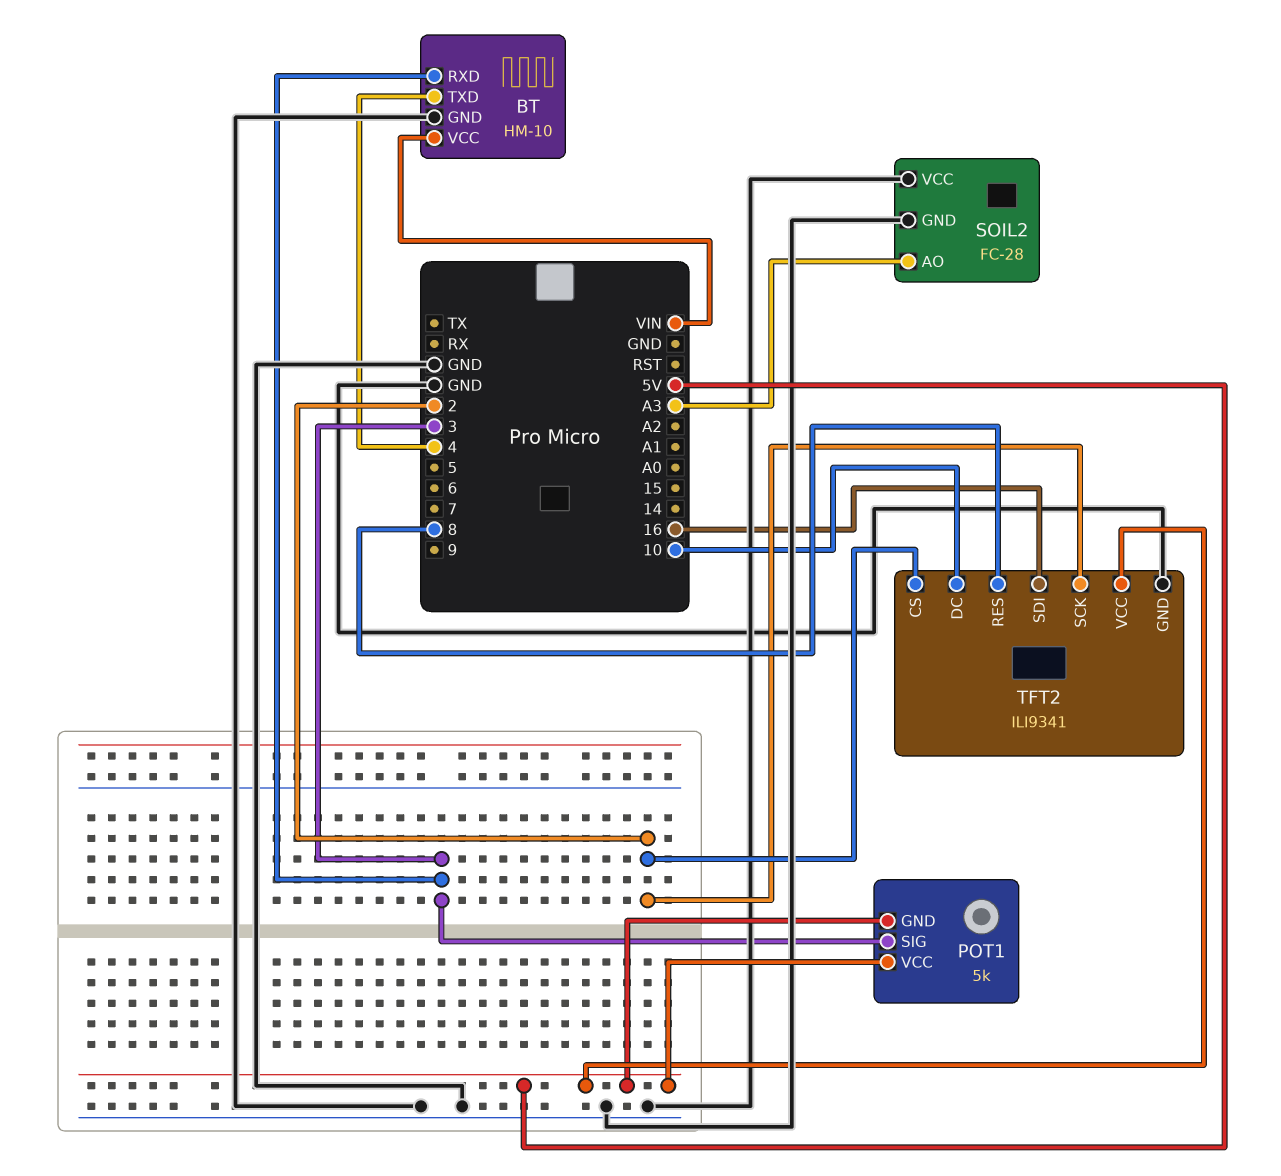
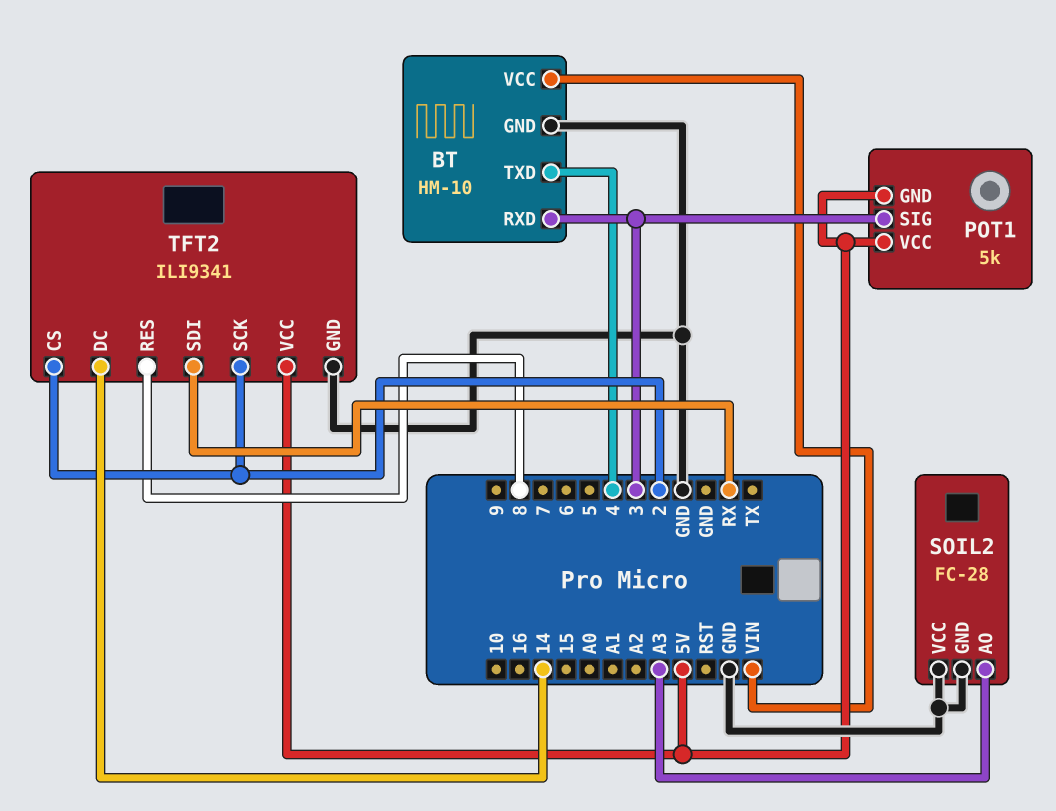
TFT2 pin DC: 10 -> 14
TFT2 pin SDI: 16 -> RX

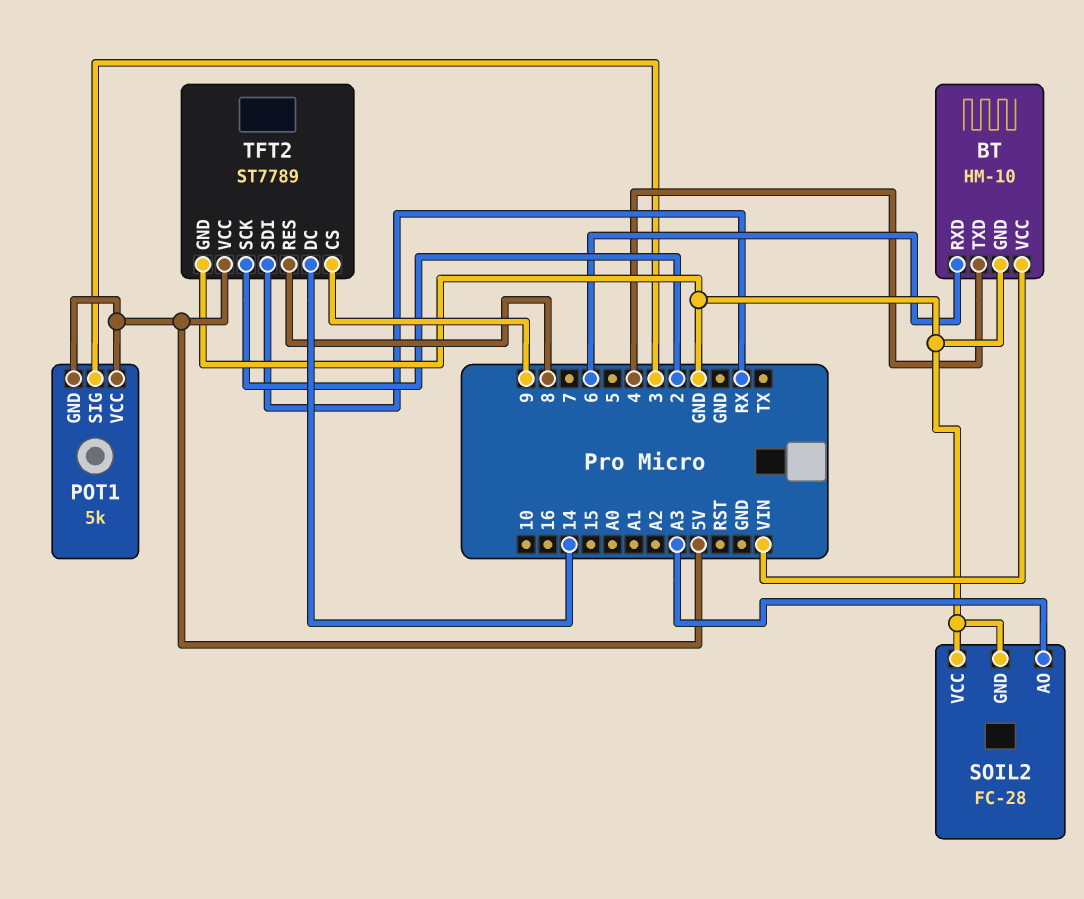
BT pin RXD: 3 -> 6
TFT2: ILI9341 -> ST7789
TFT2 pin CS: 2 -> 9

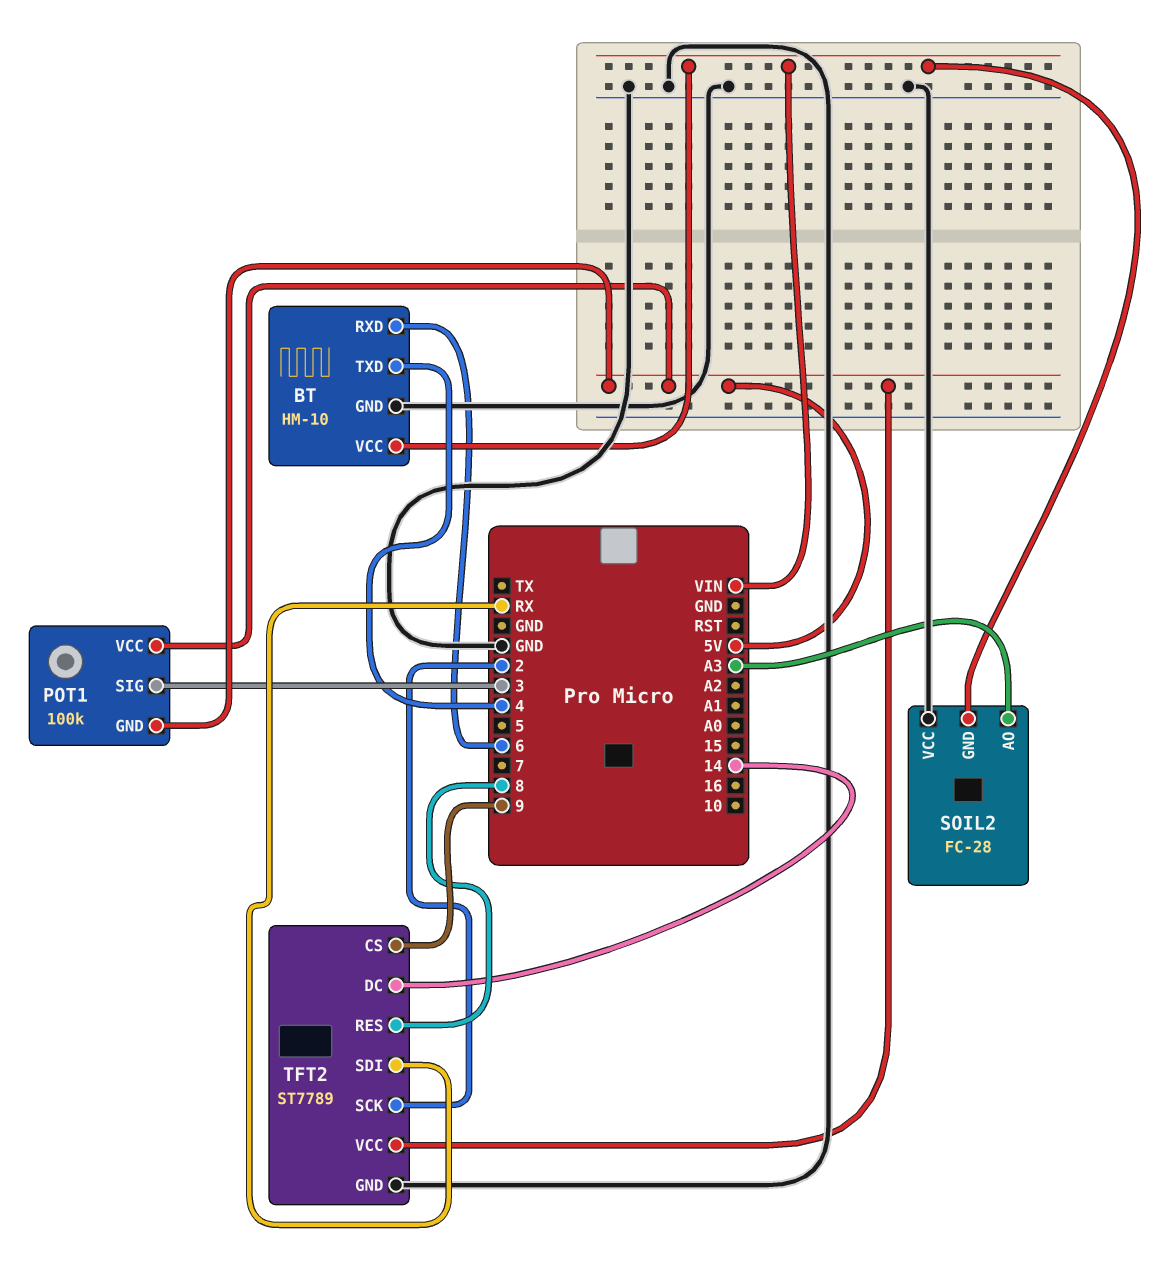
POT1: 5k -> 100k
SOIL2 pin GND: GND -> VIN

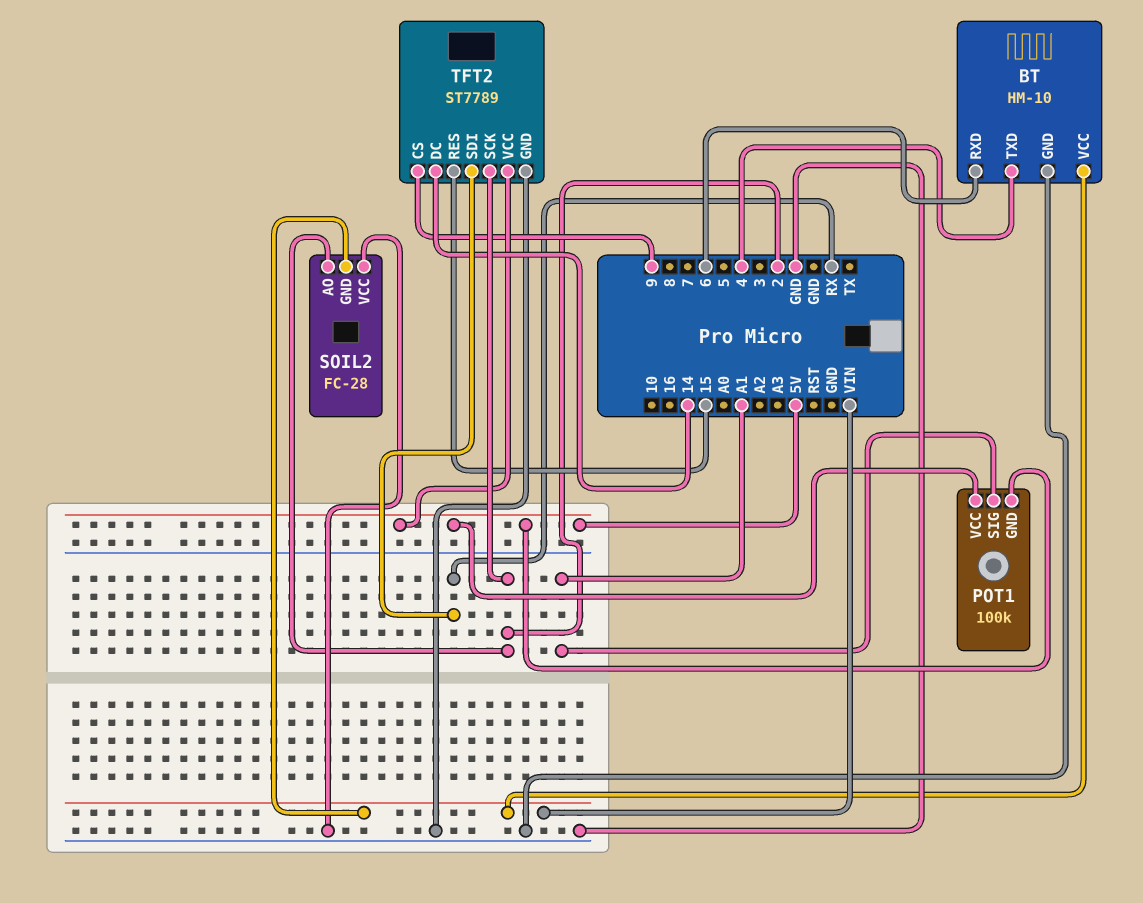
POT1 pin SIG: 3 -> A1
SOIL2 pin AO: A3 -> 2
TFT2 pin RES: 8 -> 15

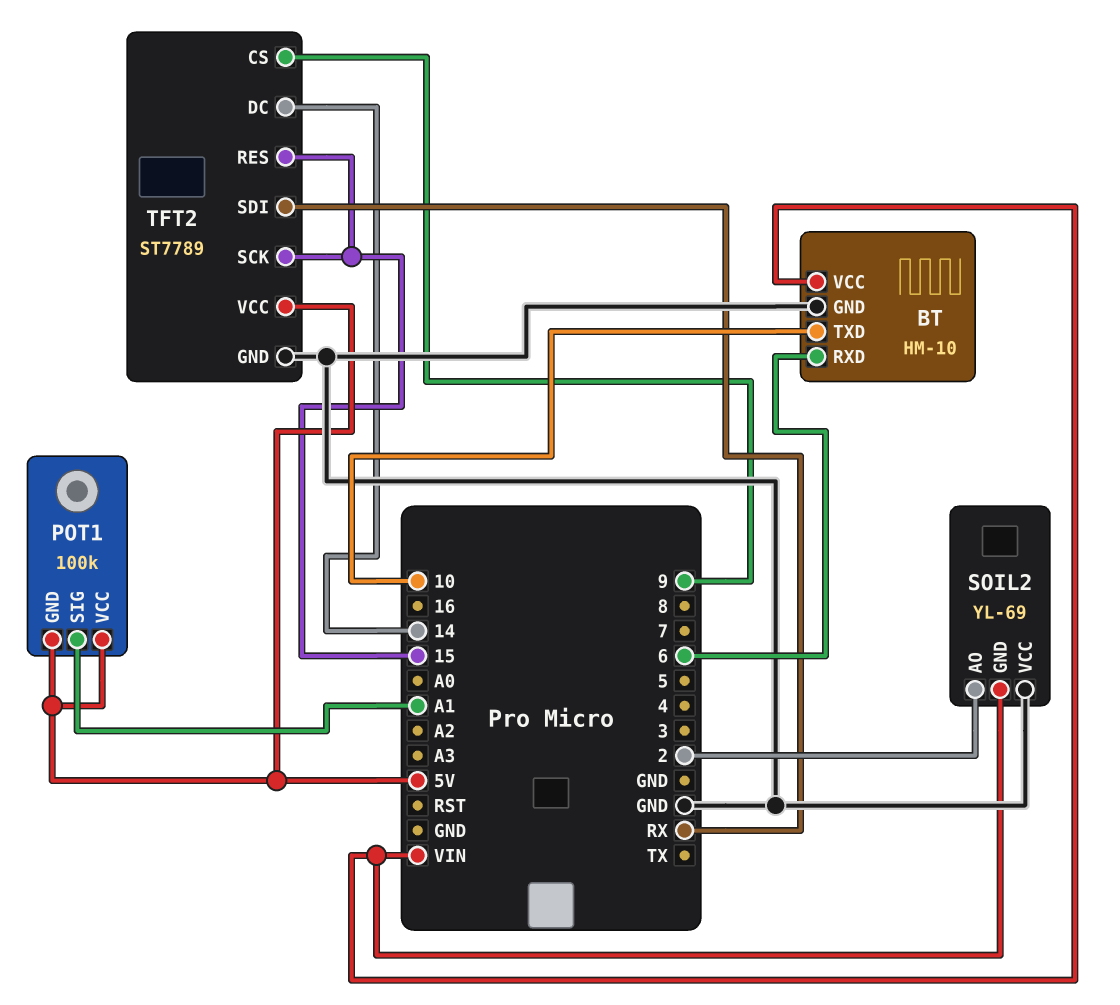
BT pin TXD: 4 -> 10
SOIL2: FC-28 -> YL-69
TFT2 pin SCK: 2 -> 15

